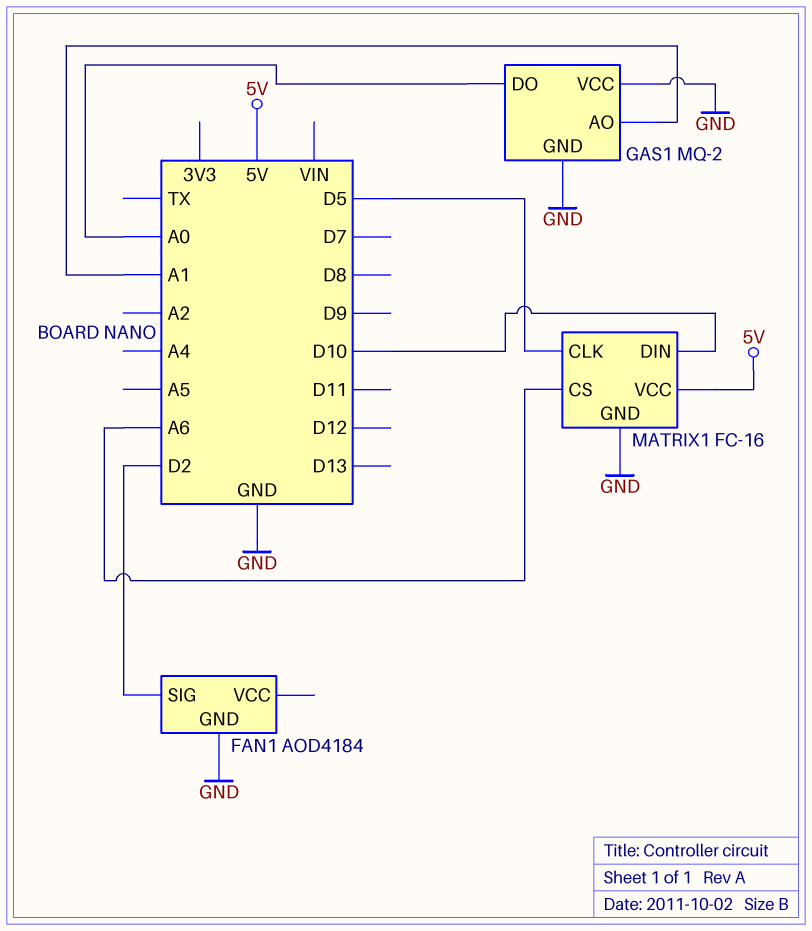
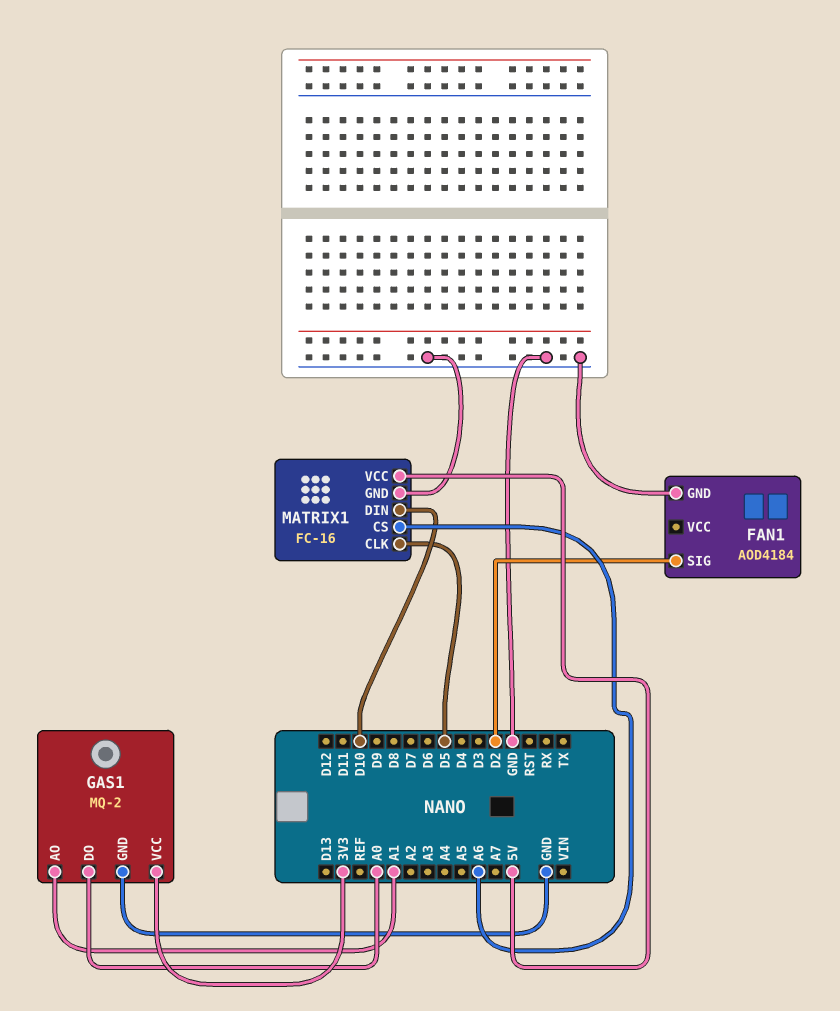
GAS1 pin VCC: GND -> 3V3

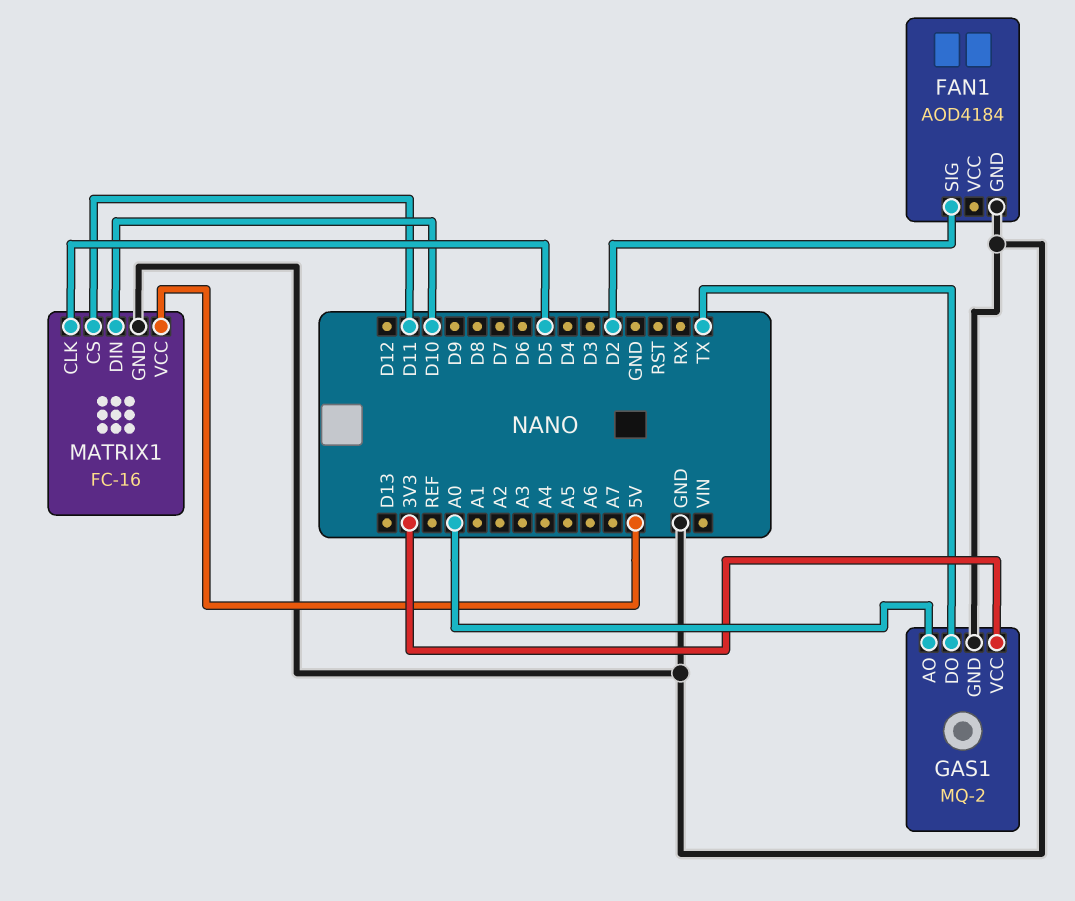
GAS1 pin AO: A1 -> A0
GAS1 pin DO: A0 -> TX
MATRIX1 pin CS: A6 -> D11

